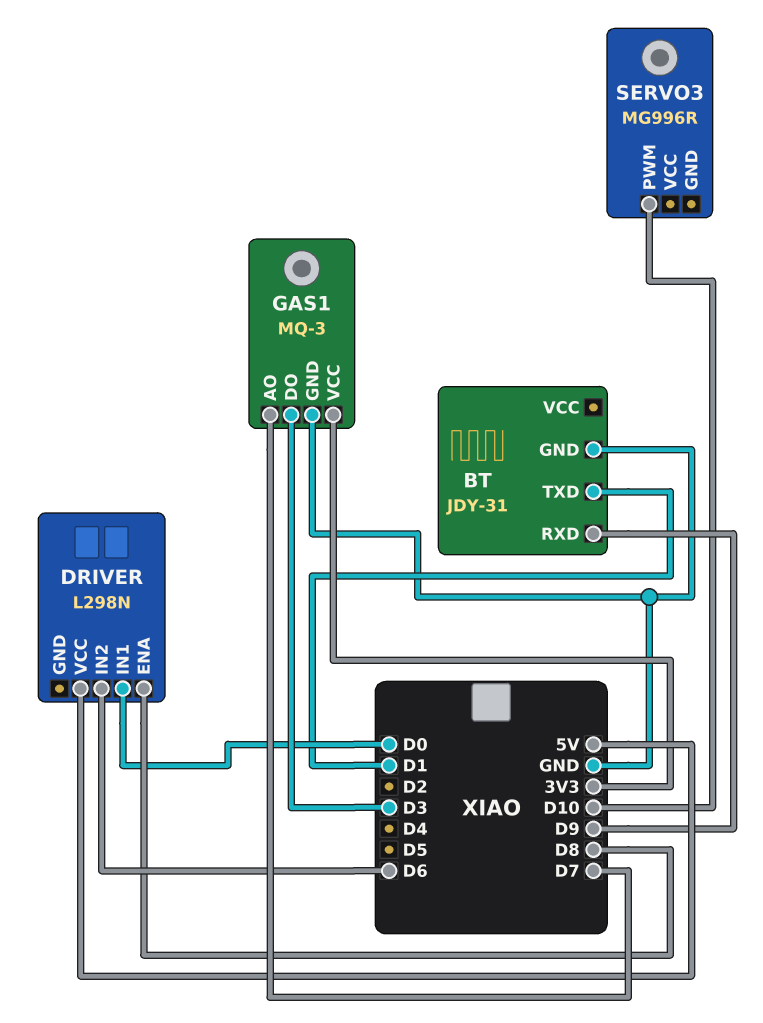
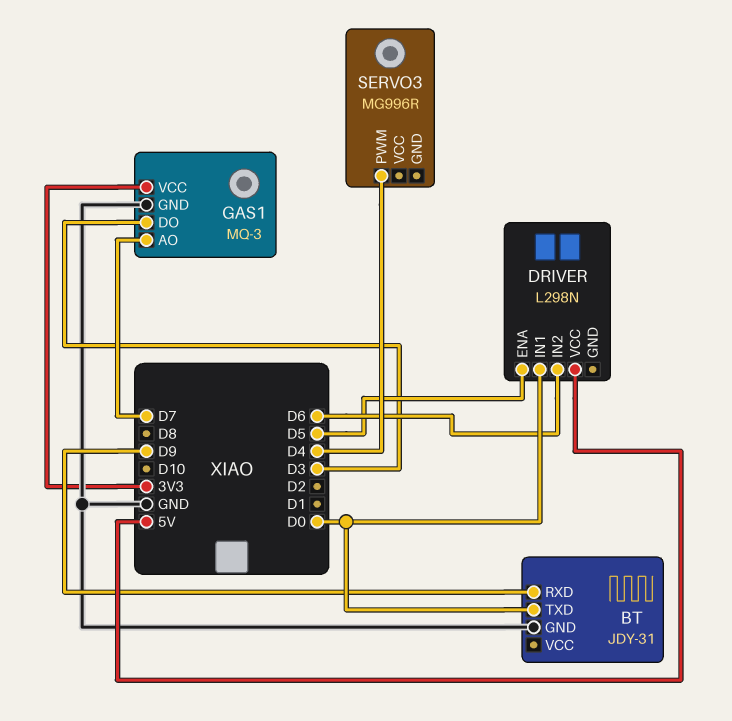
BT pin TXD: D1 -> D0
DRIVER pin ENA: D8 -> D5
SERVO3 pin PWM: D10 -> D4

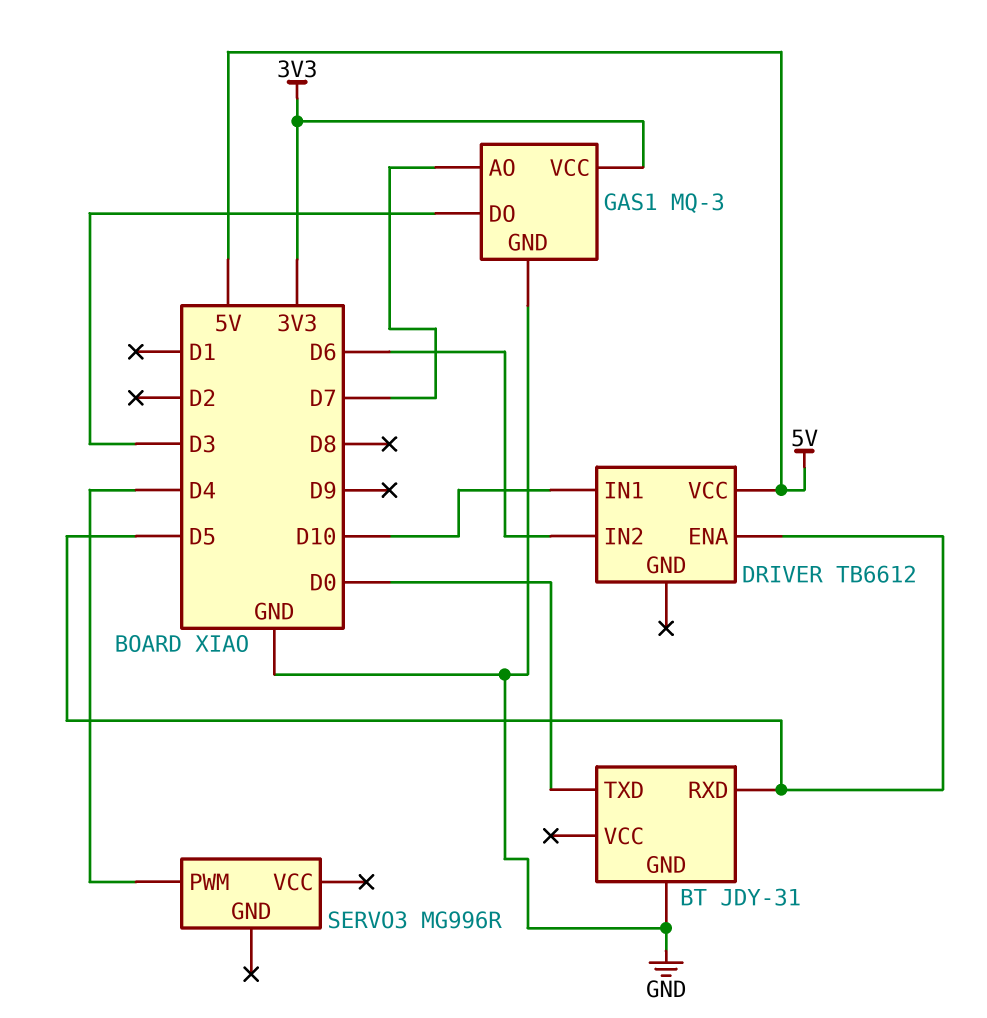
BT pin RXD: D9 -> D5
DRIVER: L298N -> TB6612
DRIVER pin IN1: D0 -> D10

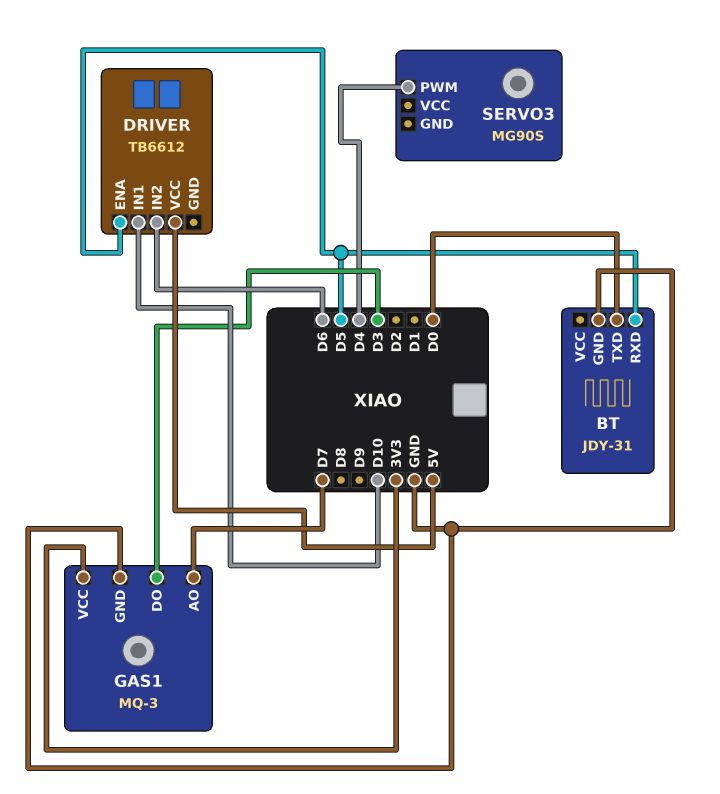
SERVO3: MG996R -> MG90S

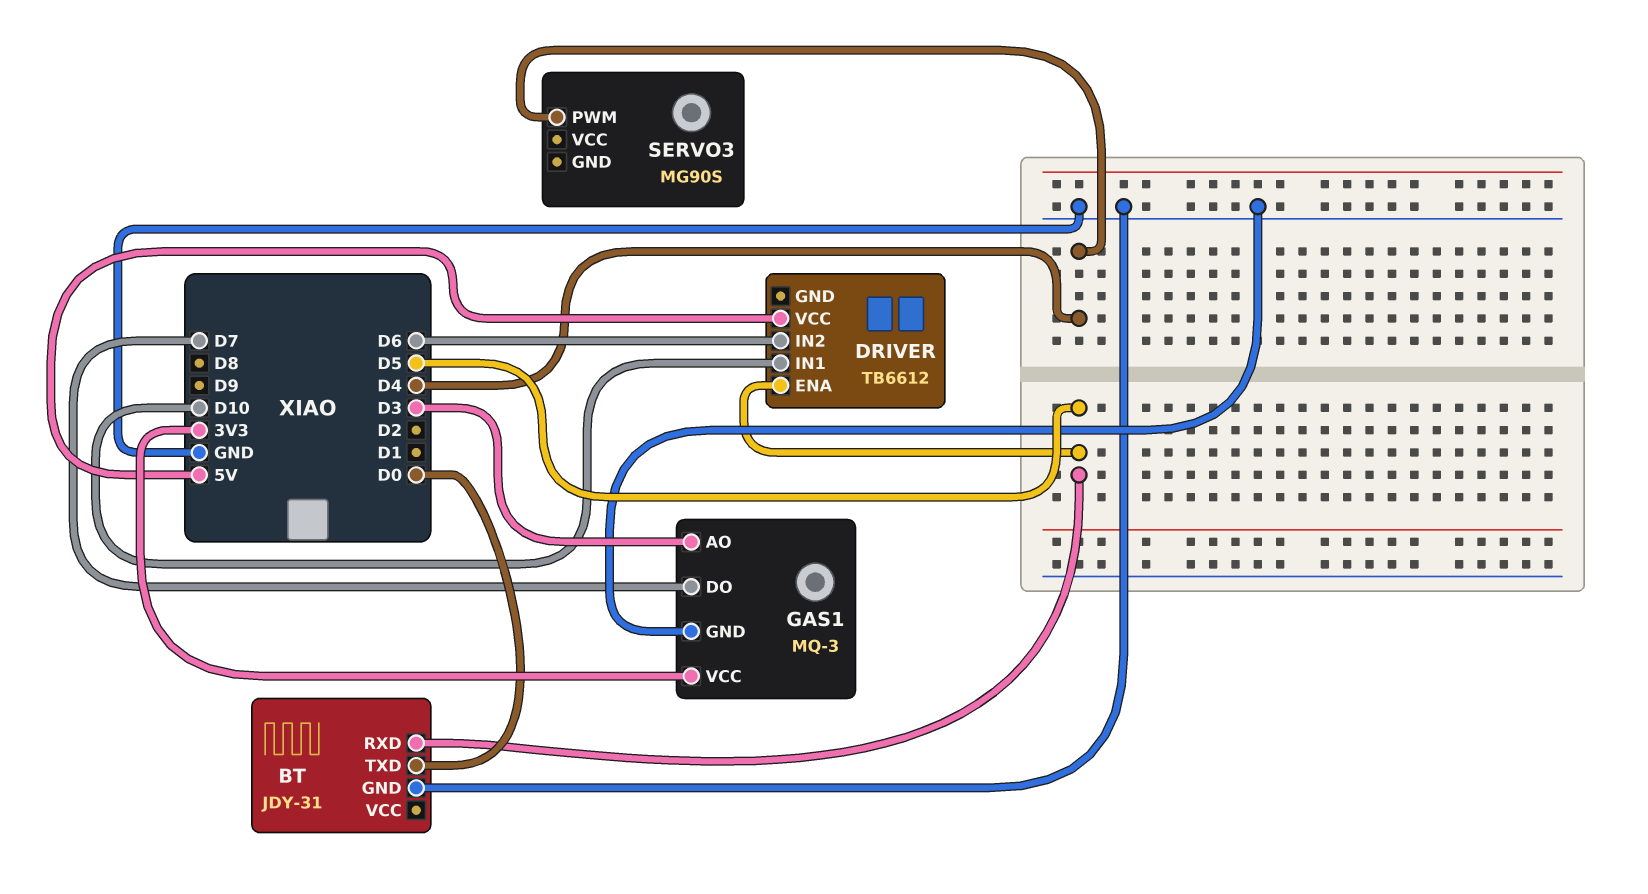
GAS1 pin AO: D7 -> D3
GAS1 pin DO: D3 -> D7

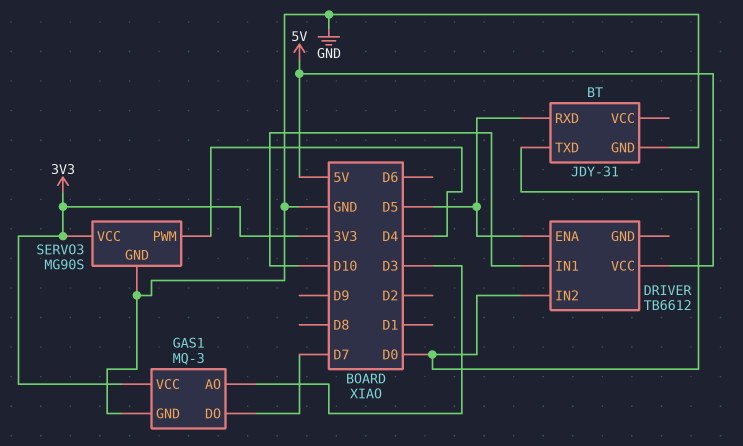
DRIVER pin IN2: D6 -> D0
SERVO3 pin GND: none -> GND
SERVO3 pin VCC: none -> 3V3

